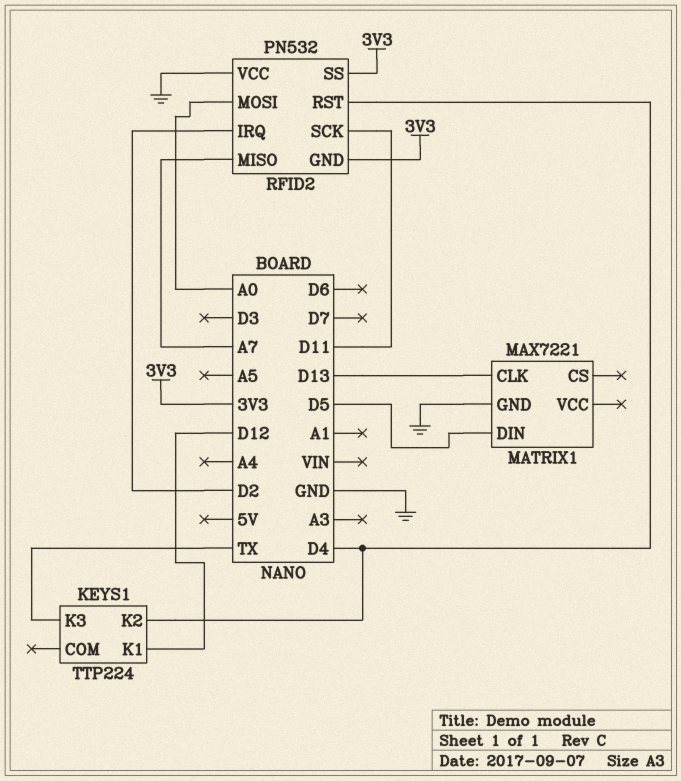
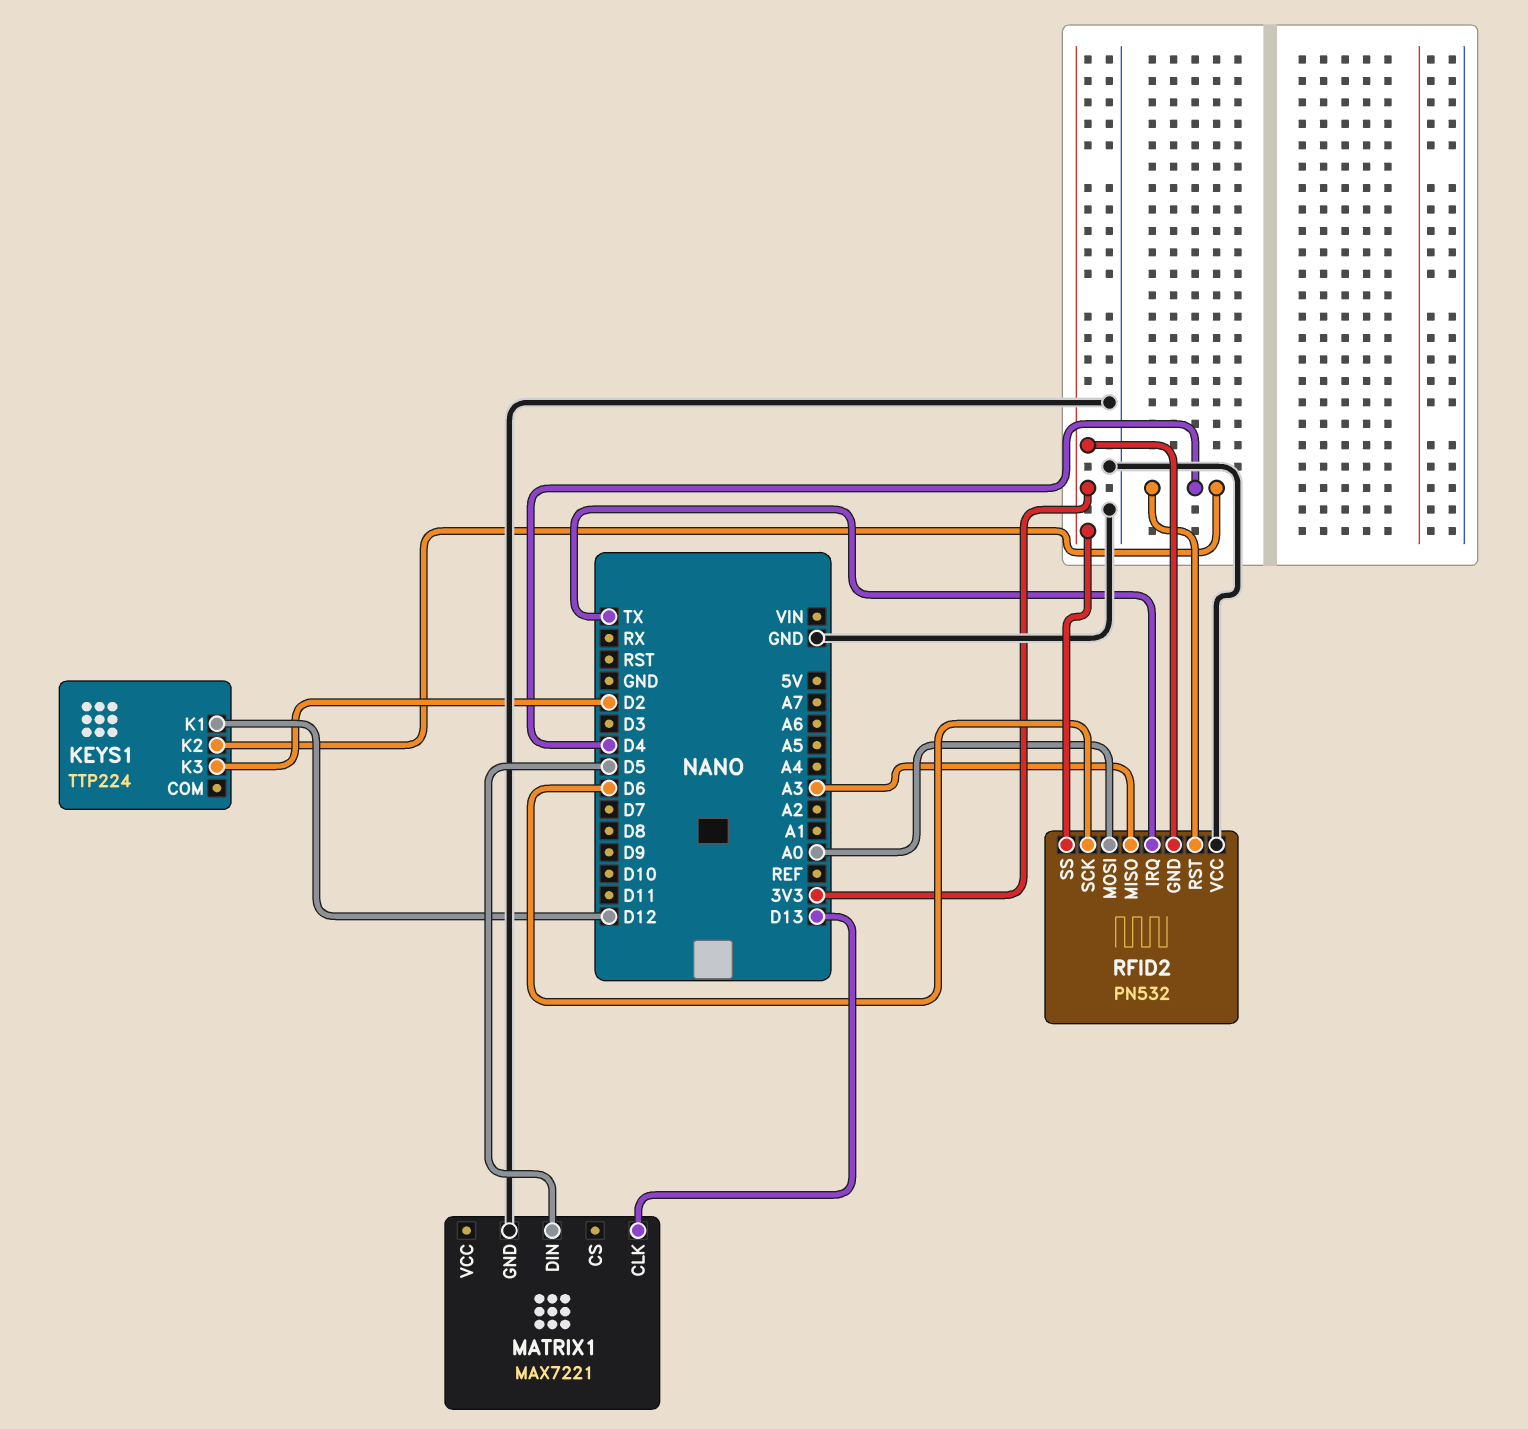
KEYS1 pin K3: TX -> D2
RFID2 pin IRQ: D2 -> TX
RFID2 pin MISO: A7 -> A3
RFID2 pin SCK: D11 -> D6

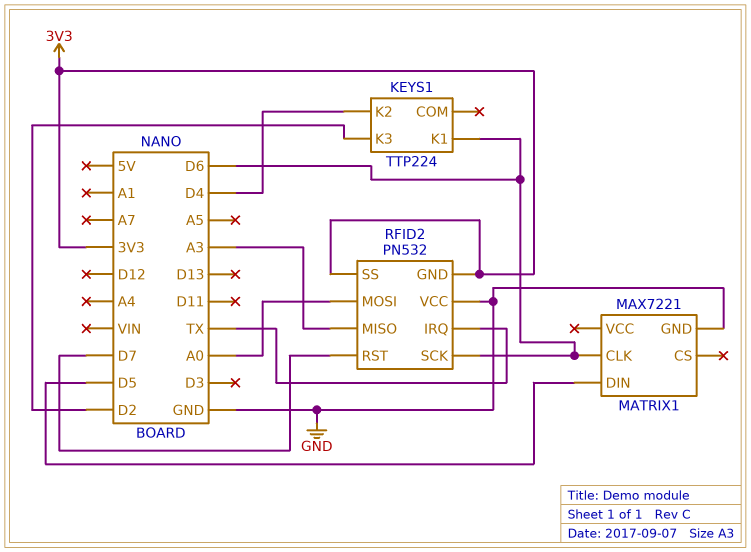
KEYS1 pin K1: D12 -> D6
MATRIX1 pin CLK: D13 -> D6
RFID2 pin RST: D4 -> D7

